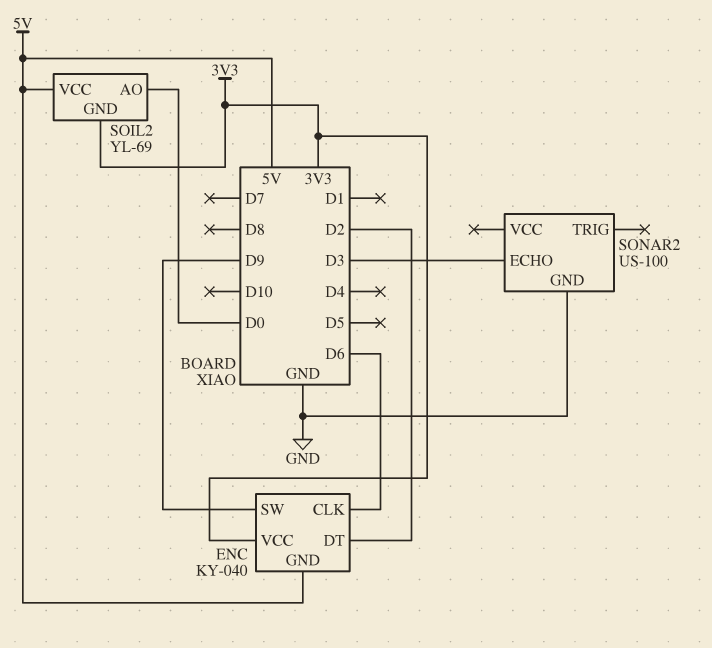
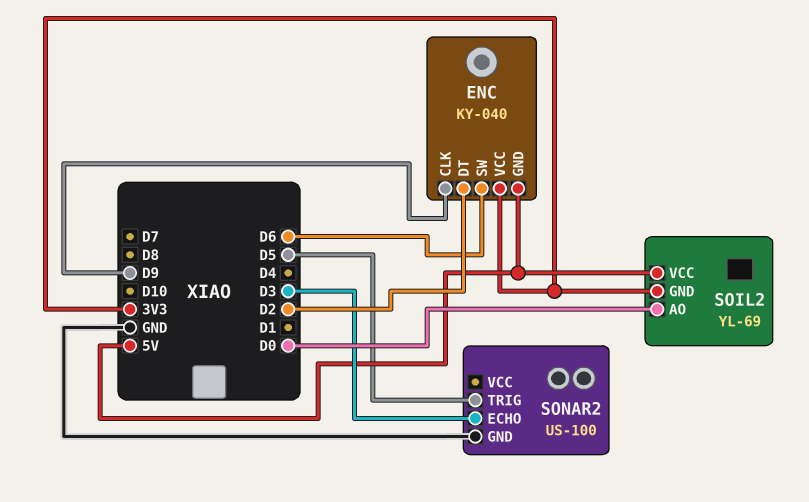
ENC pin CLK: D6 -> D9
ENC pin SW: D9 -> D6
SONAR2 pin TRIG: none -> D5

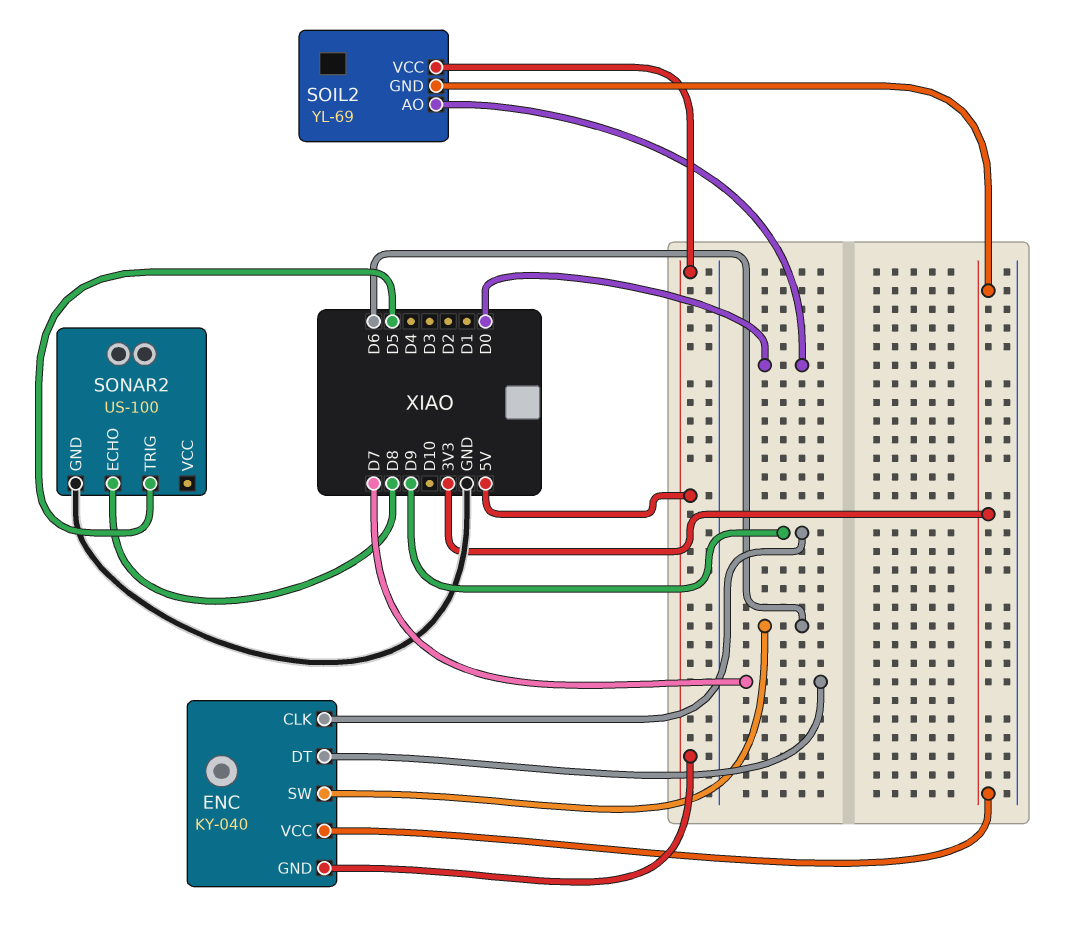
ENC pin DT: D2 -> D7
SONAR2 pin ECHO: D3 -> D8

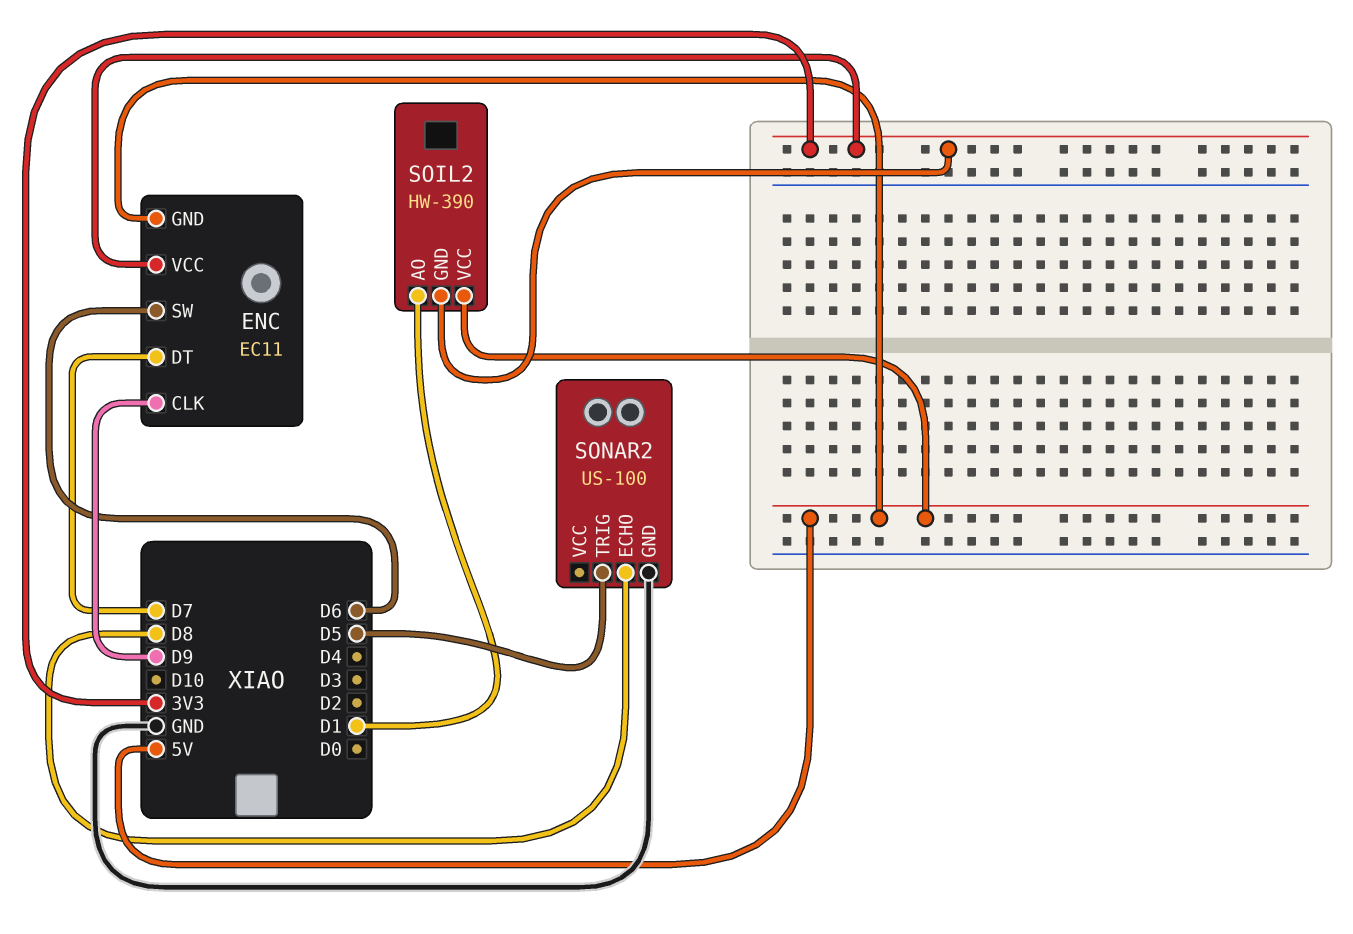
ENC: KY-040 -> EC11
SOIL2: YL-69 -> HW-390
SOIL2 pin AO: D0 -> D1

